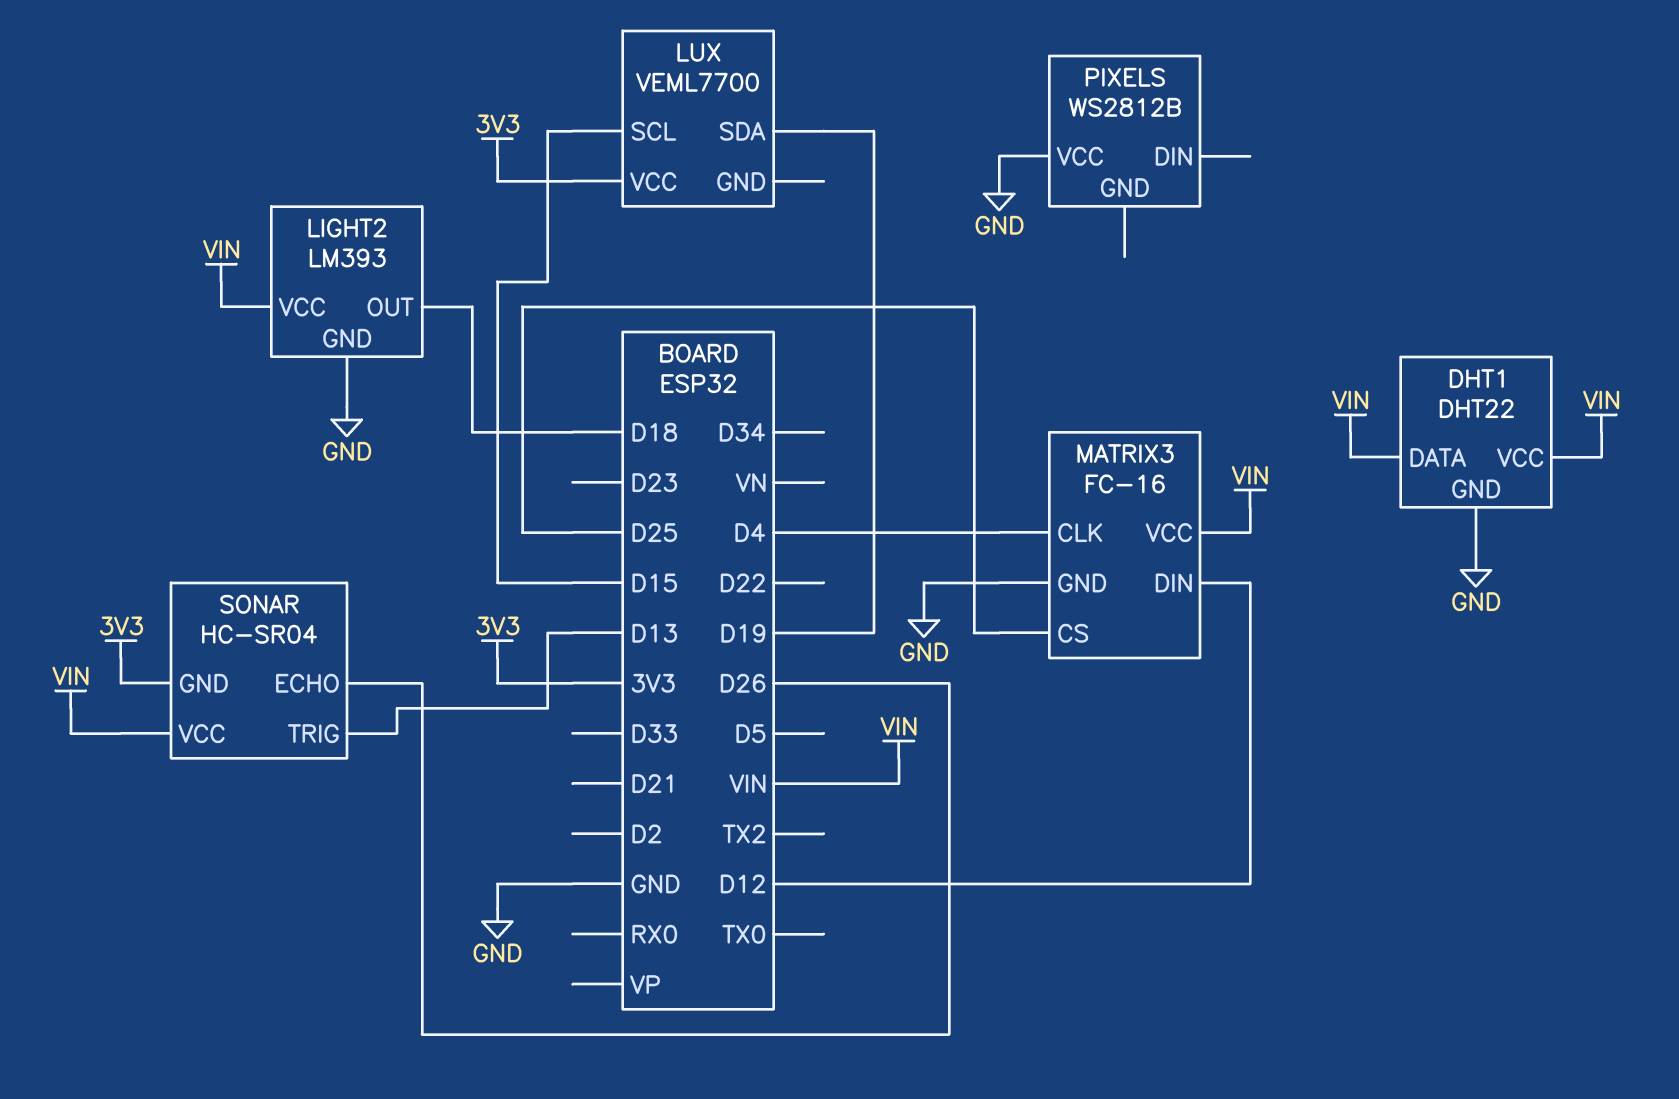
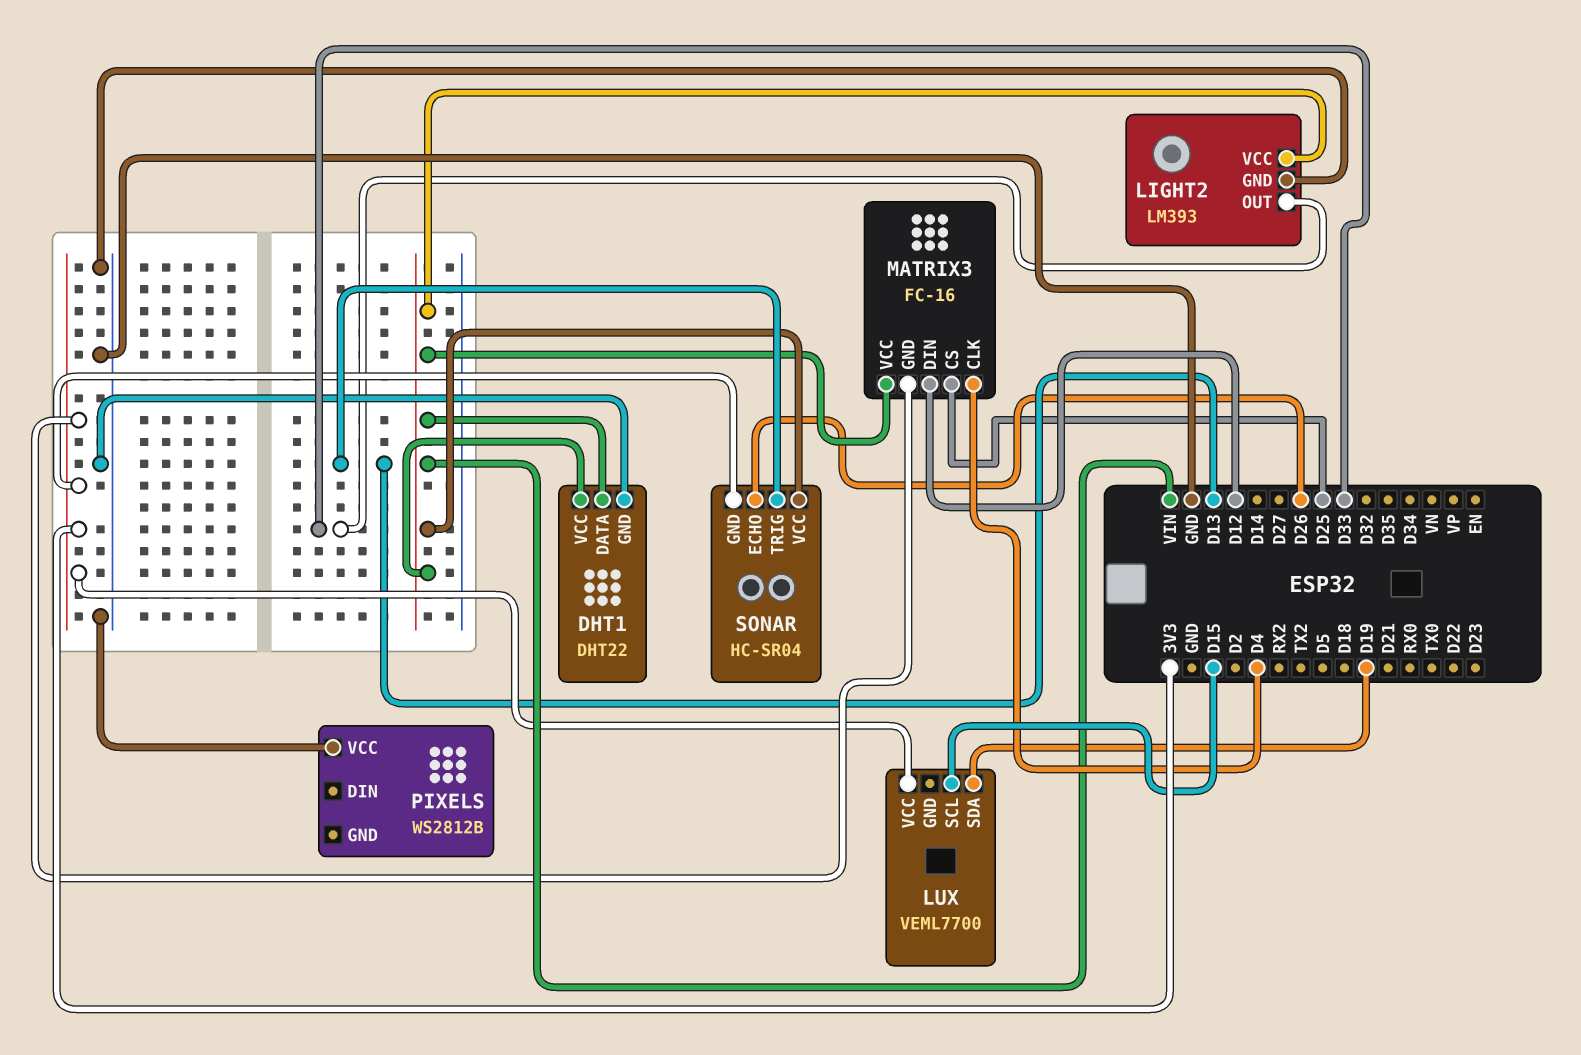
LIGHT2 pin OUT: D18 -> D33
MATRIX3 pin GND: GND -> 3V3

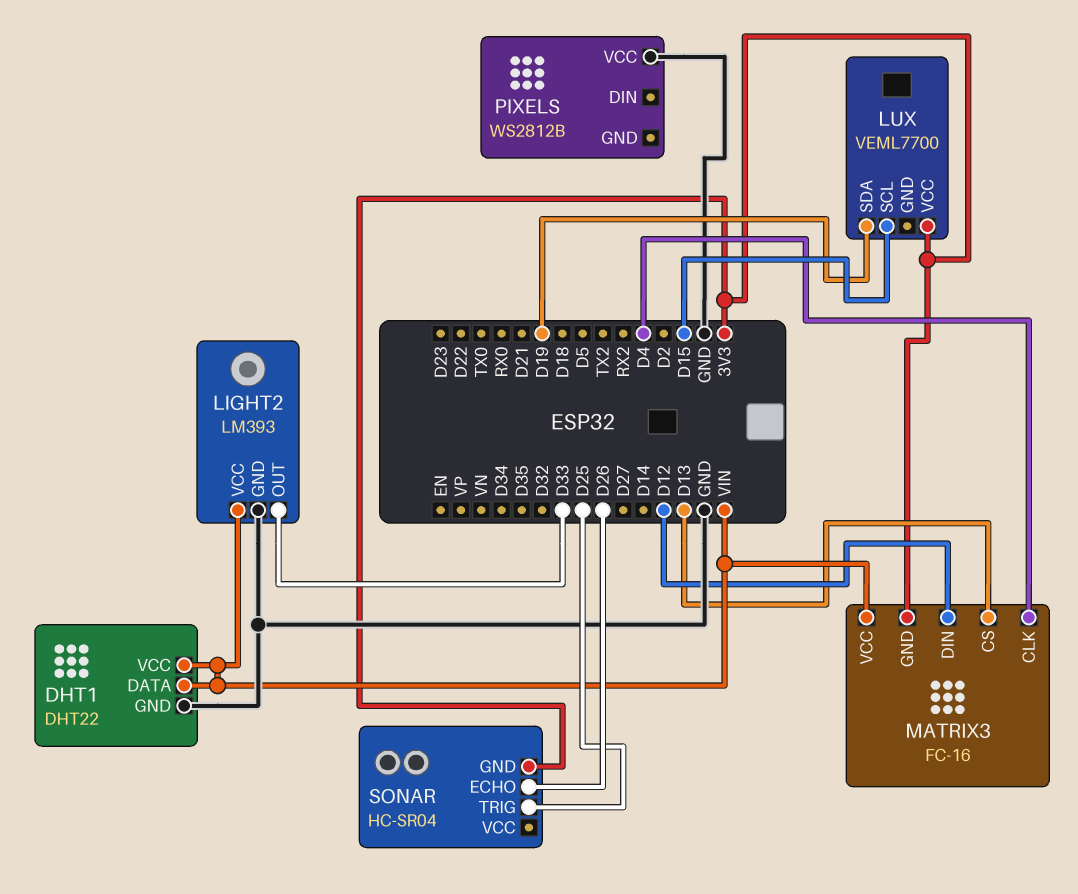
MATRIX3 pin CS: D25 -> D13
SONAR pin TRIG: D13 -> D25
SONAR pin VCC: VIN -> none

